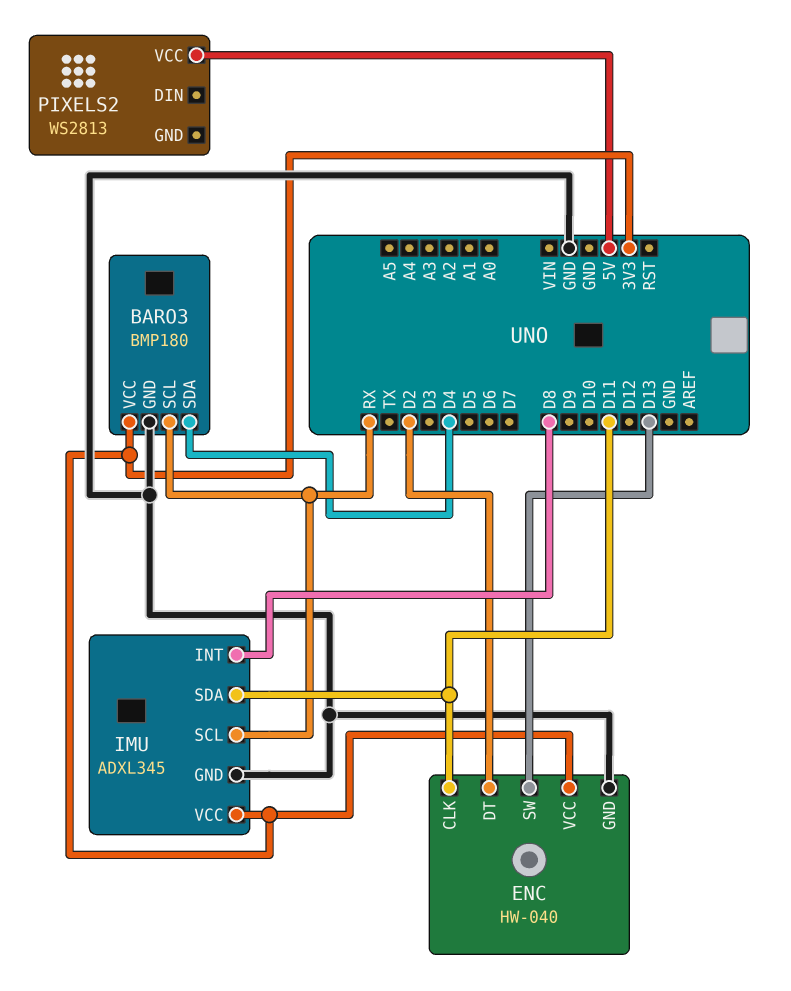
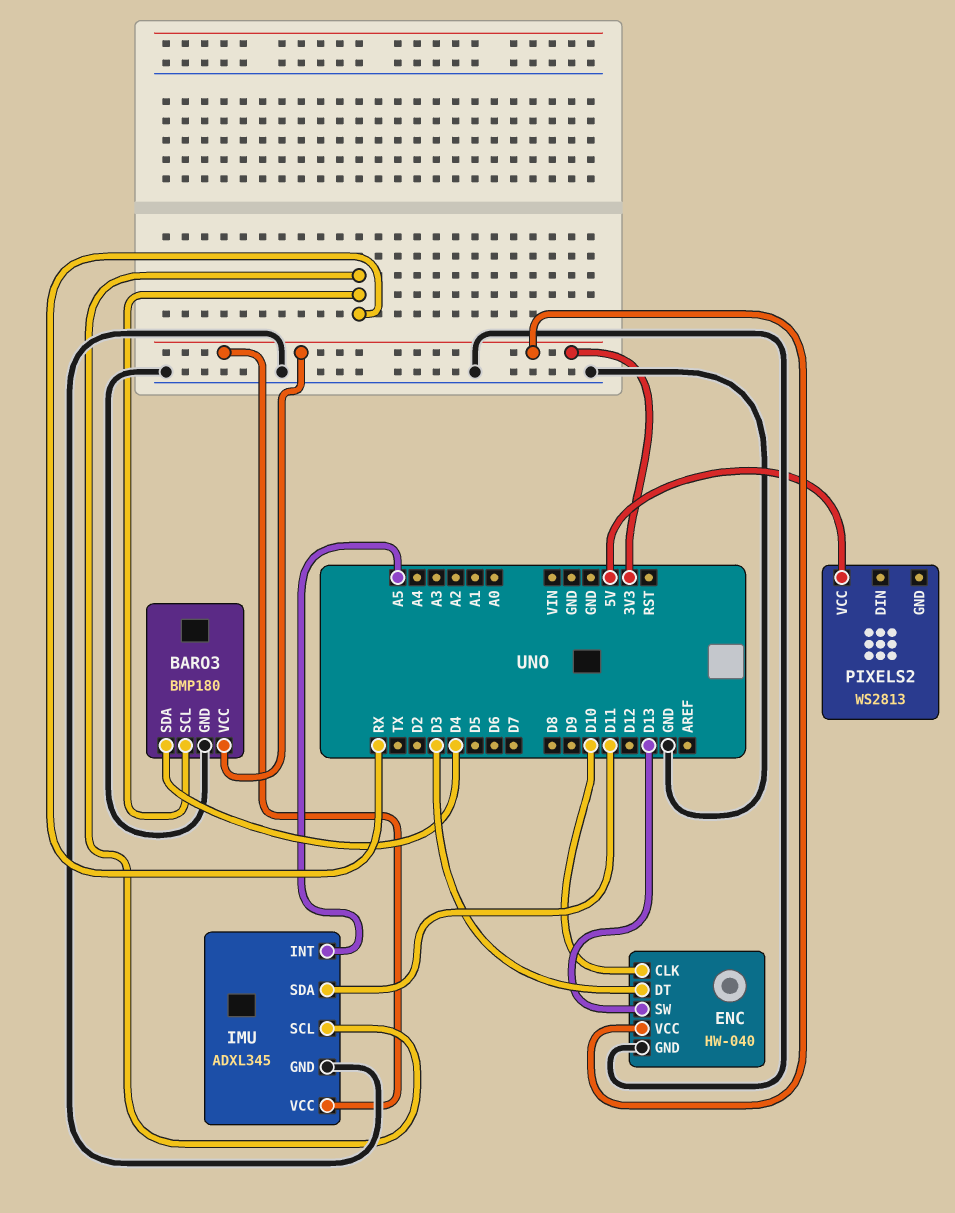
ENC pin CLK: D11 -> D10
ENC pin DT: D2 -> D3
IMU pin INT: D8 -> A5

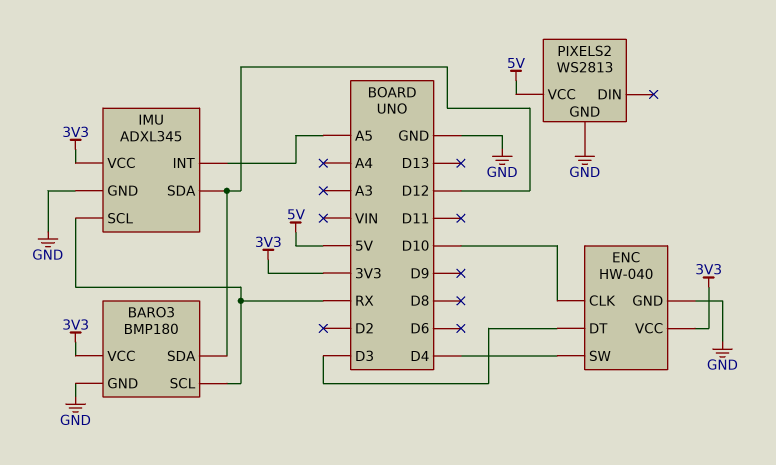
BARO3 pin SDA: D4 -> D12
ENC pin SW: D13 -> D4
IMU pin SDA: D11 -> D12
PIXELS2 pin GND: none -> GND

